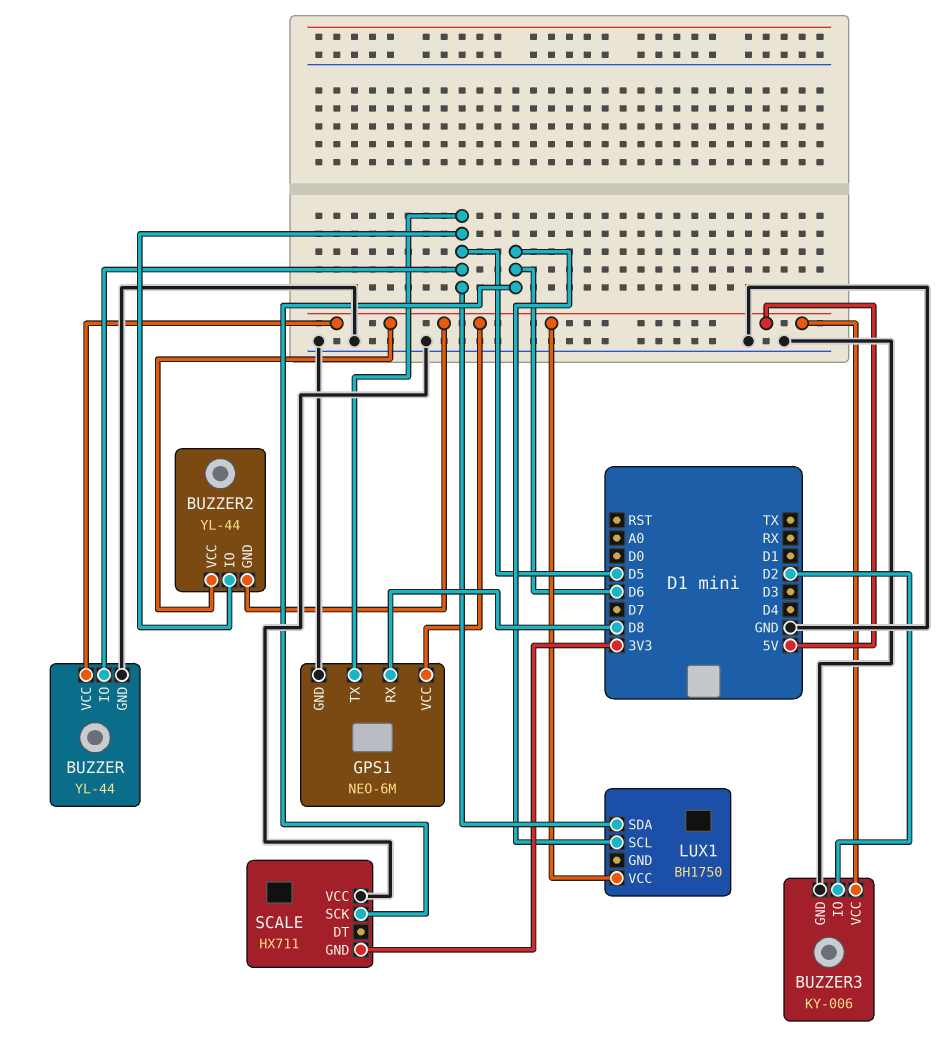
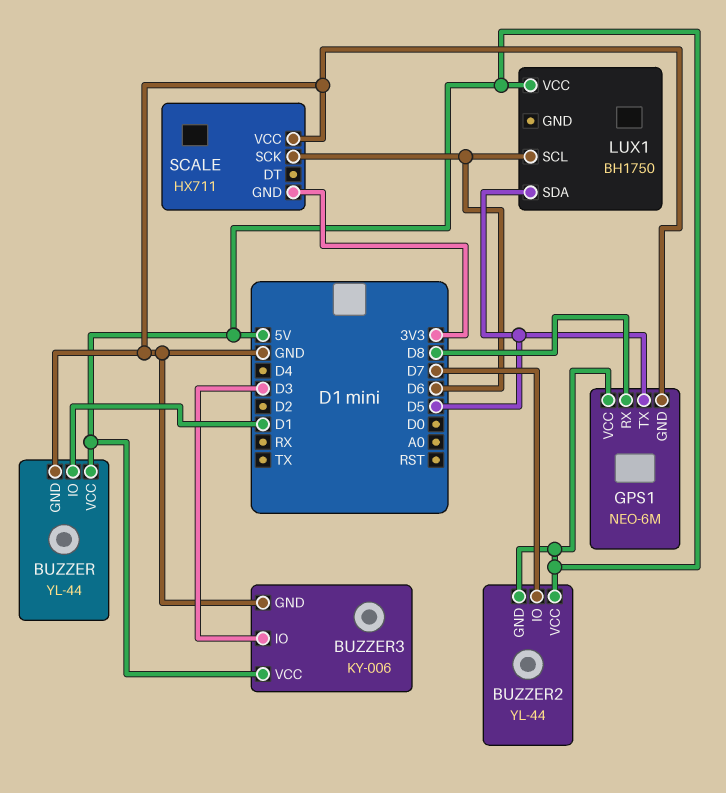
BUZZER pin IO: D5 -> D1
BUZZER2 pin IO: D5 -> D7
BUZZER3 pin IO: D2 -> D3

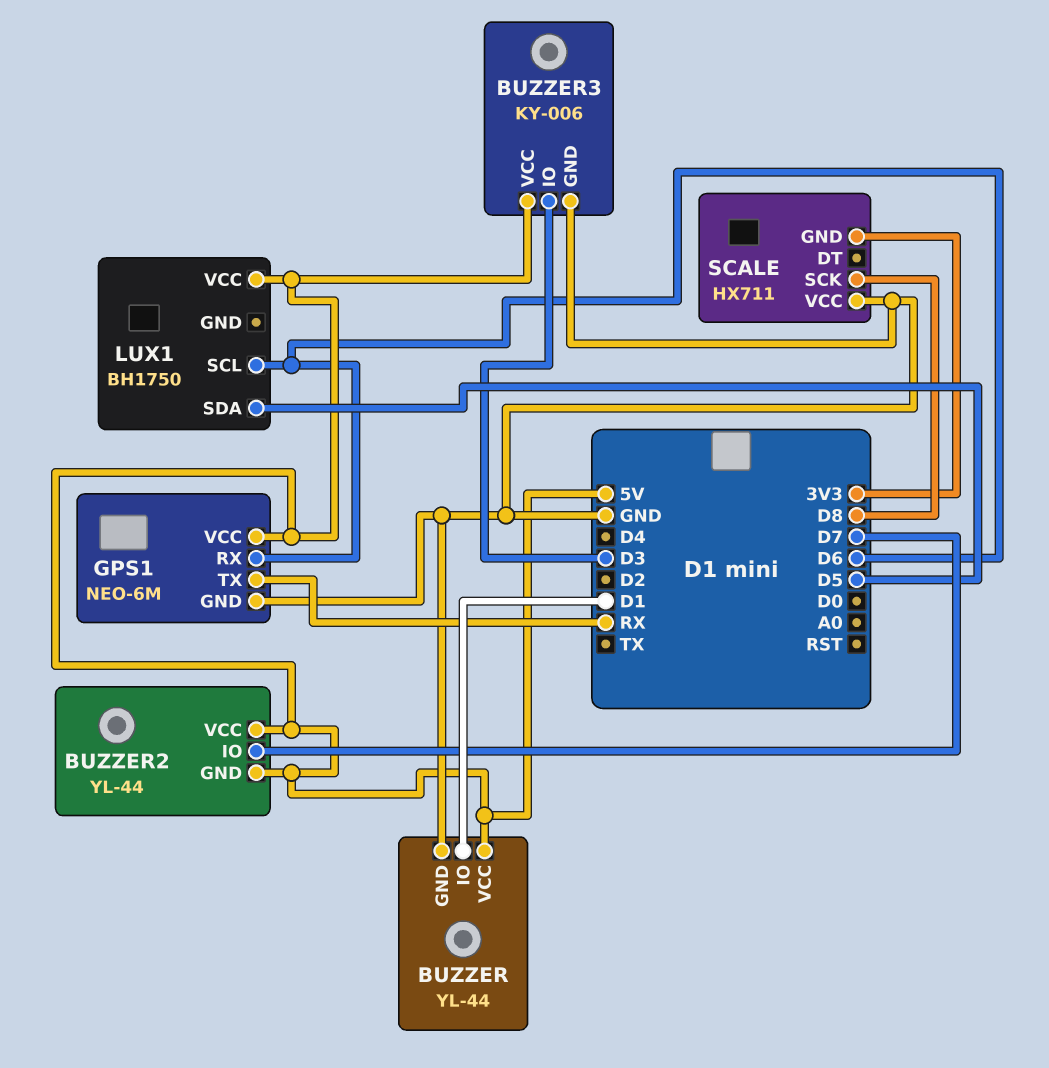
GPS1 pin RX: D8 -> D6
GPS1 pin TX: D5 -> RX
SCALE pin SCK: D6 -> D8

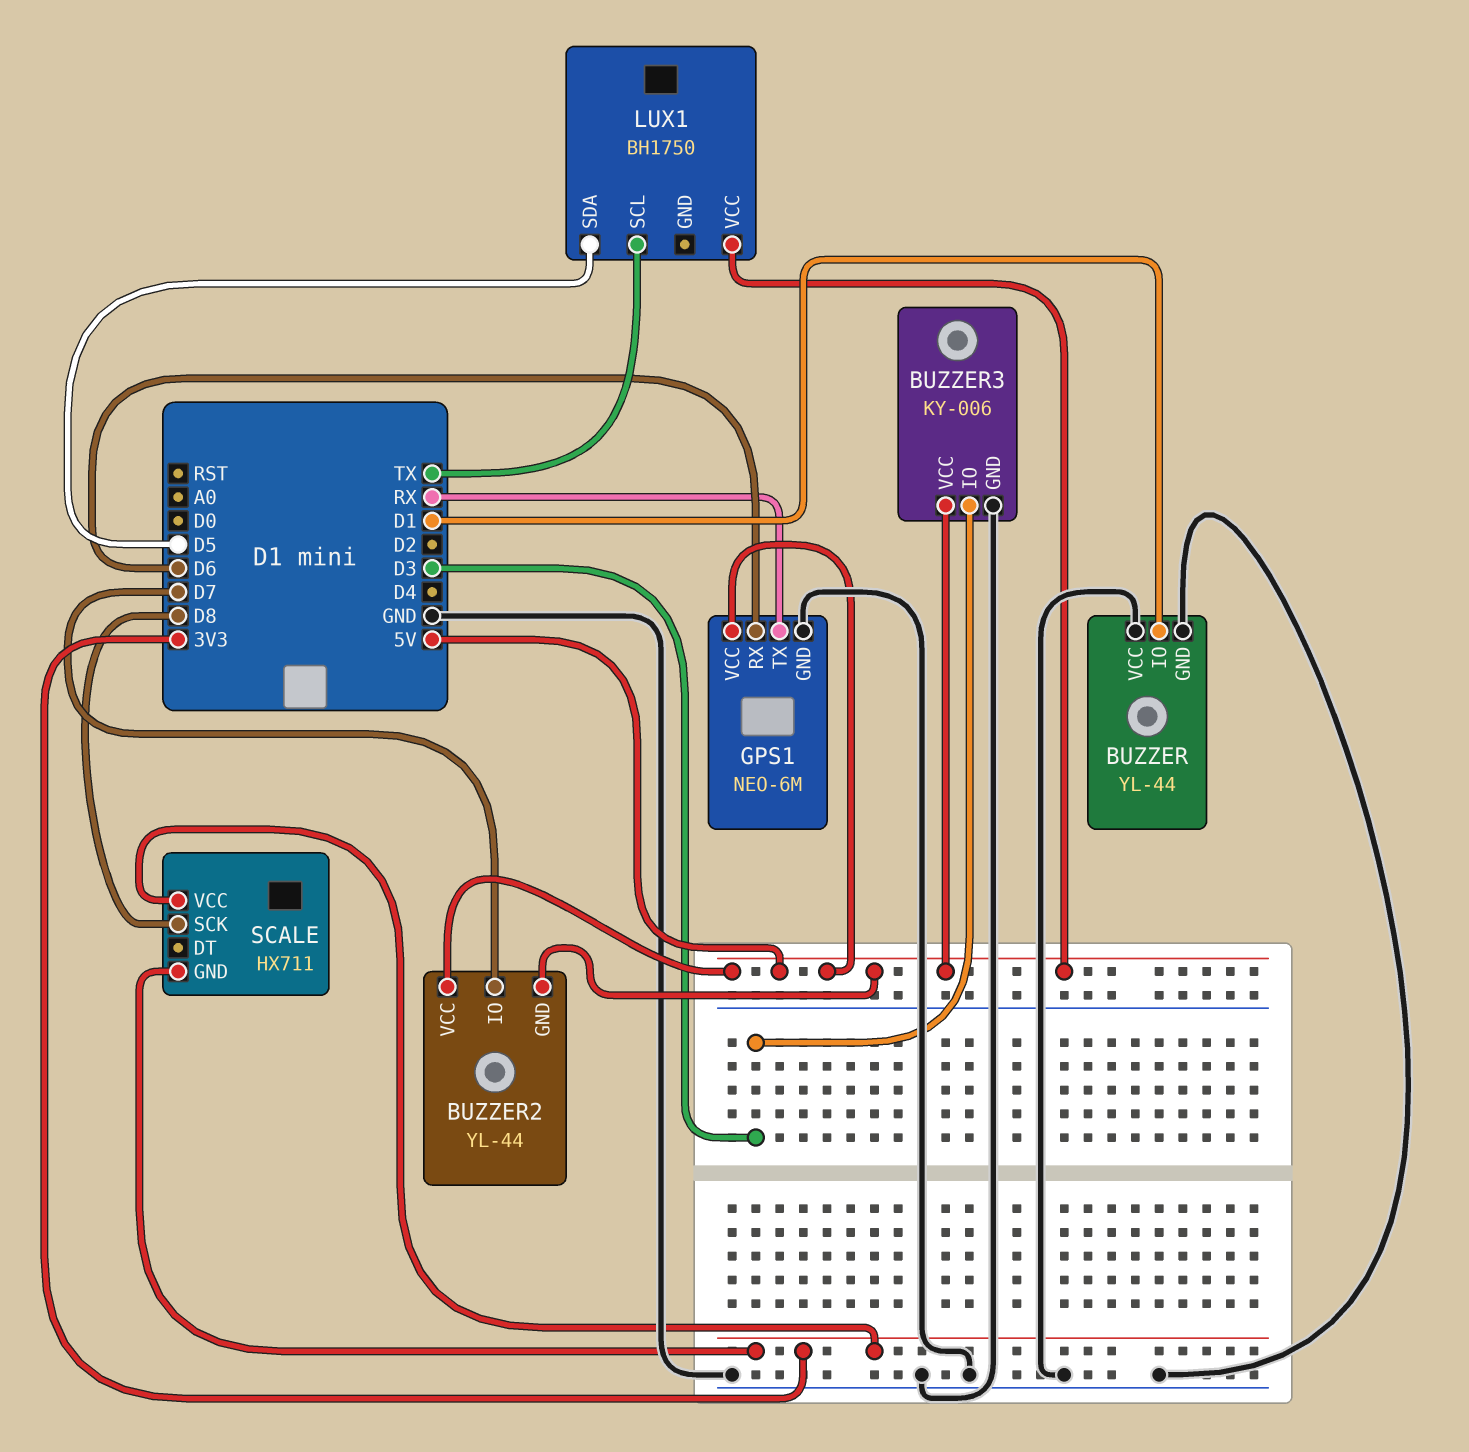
BUZZER pin VCC: 5V -> GND
LUX1 pin SCL: D6 -> TX
SCALE pin VCC: GND -> 3V3

